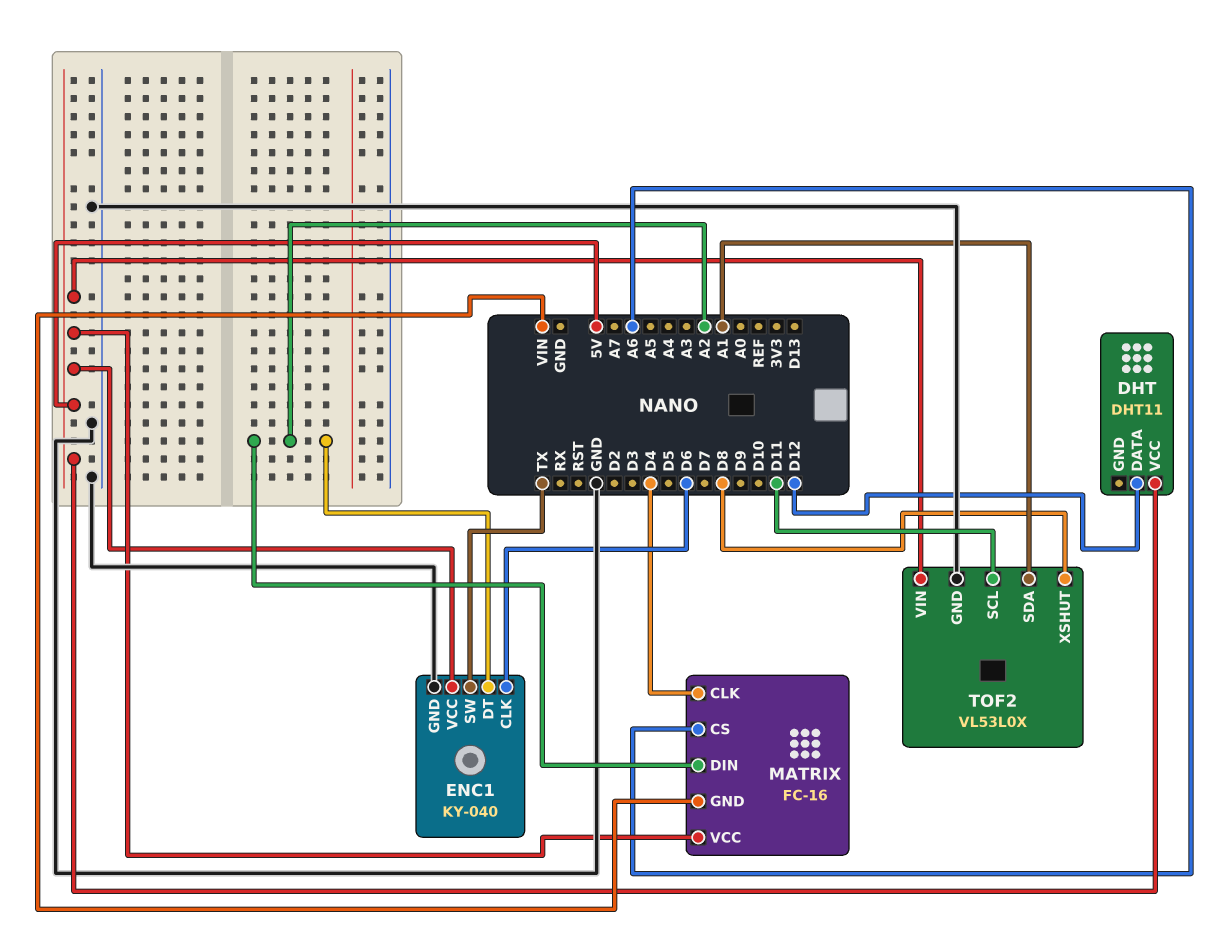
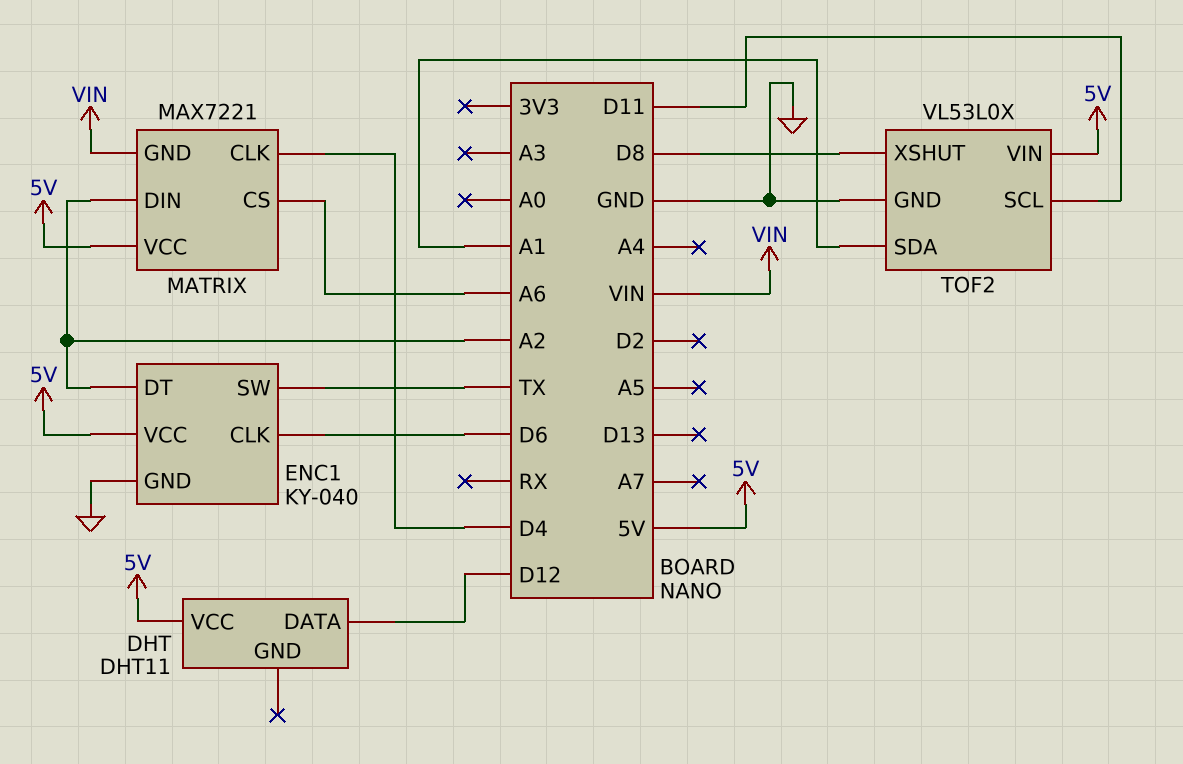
MATRIX: FC-16 -> MAX7221

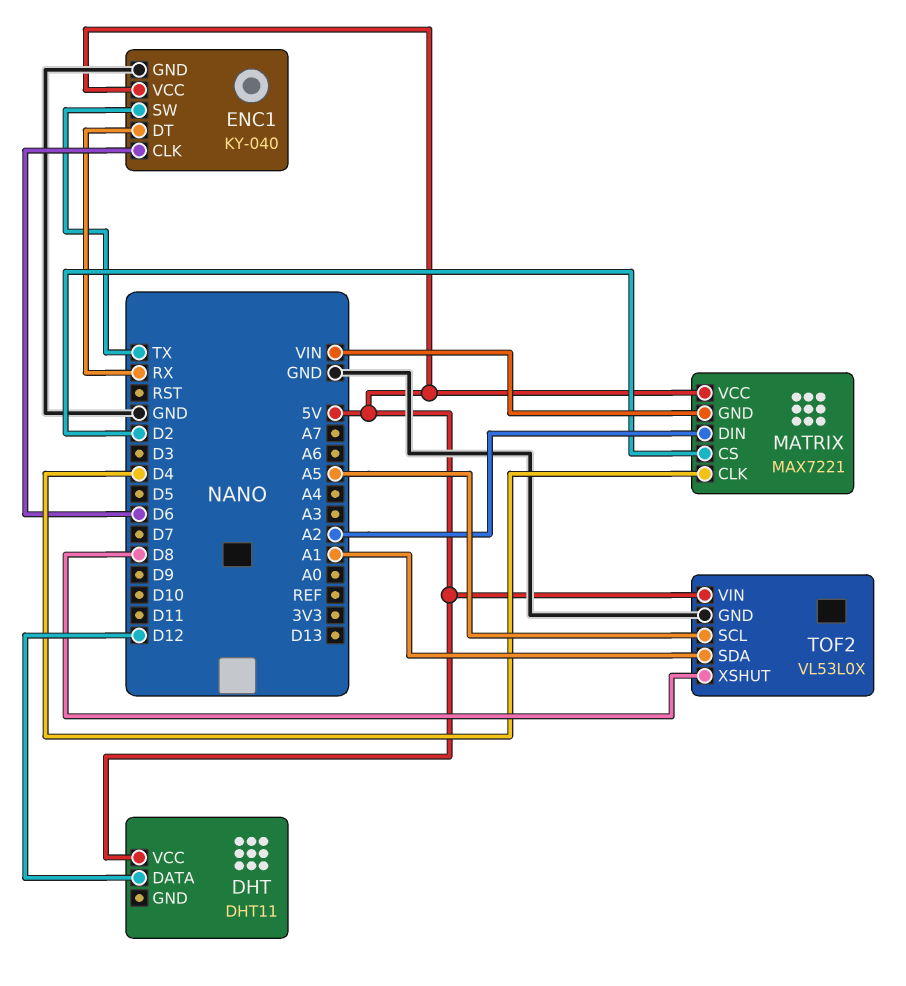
ENC1 pin DT: A2 -> RX
MATRIX pin CS: A6 -> D2
TOF2 pin SCL: D11 -> A5

